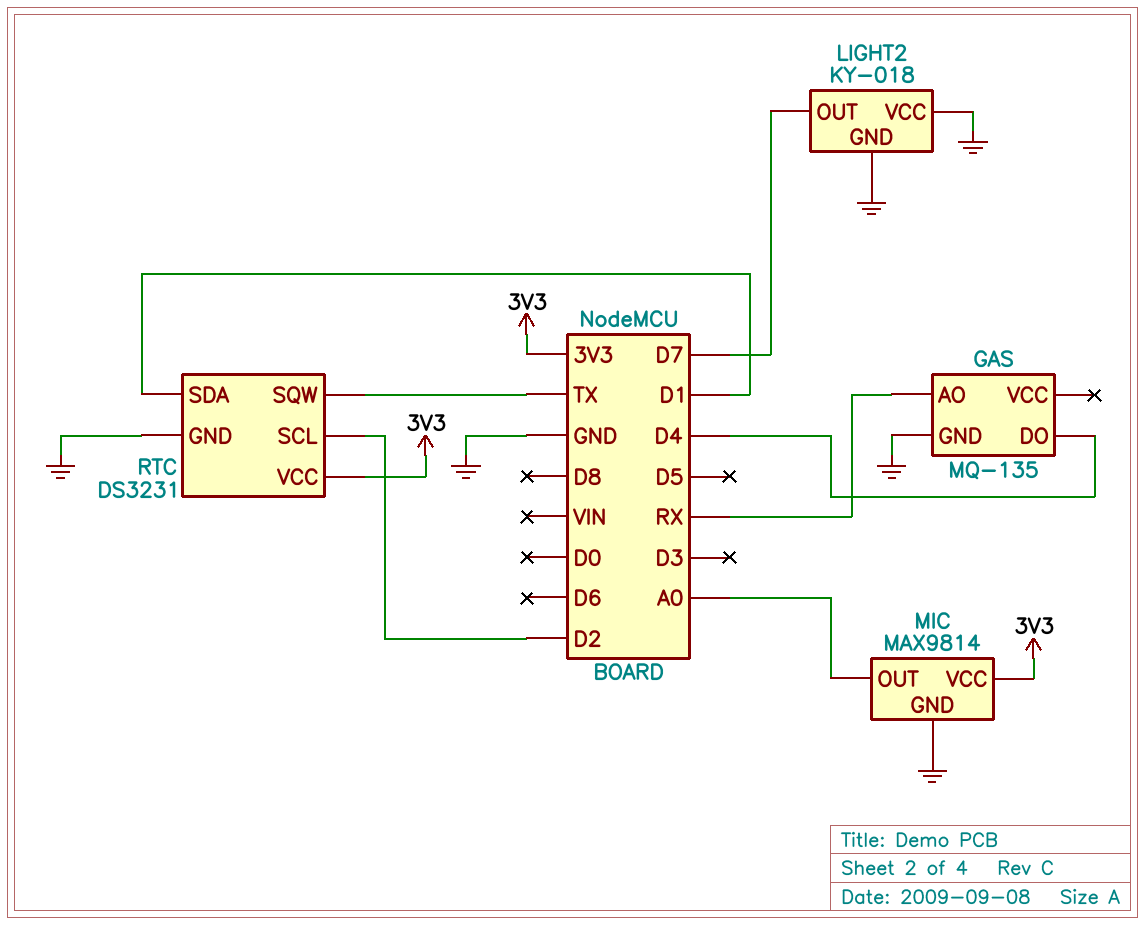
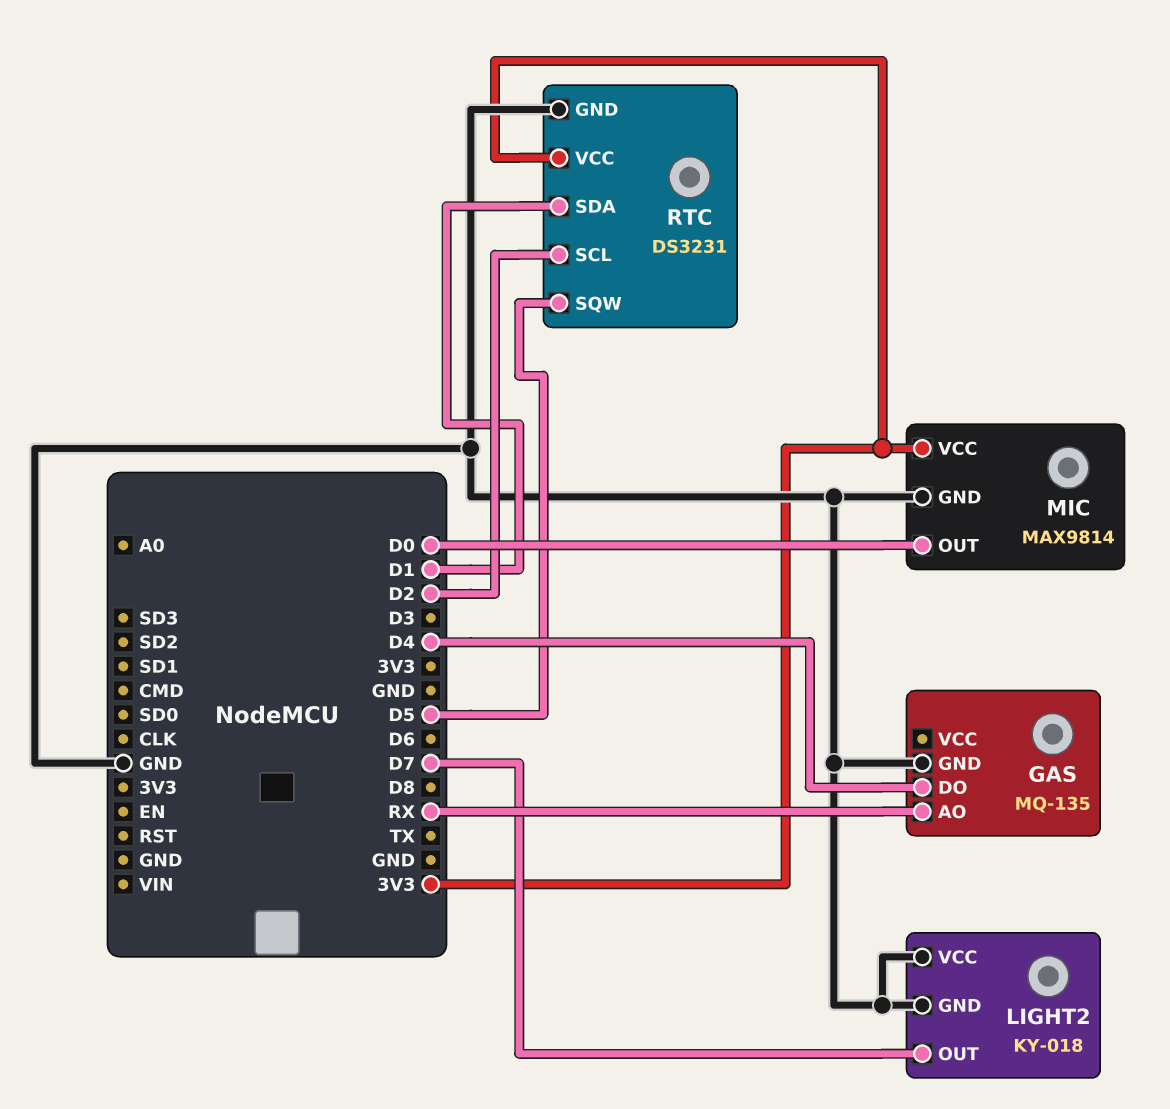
MIC pin OUT: A0 -> D0
RTC pin SQW: TX -> D5

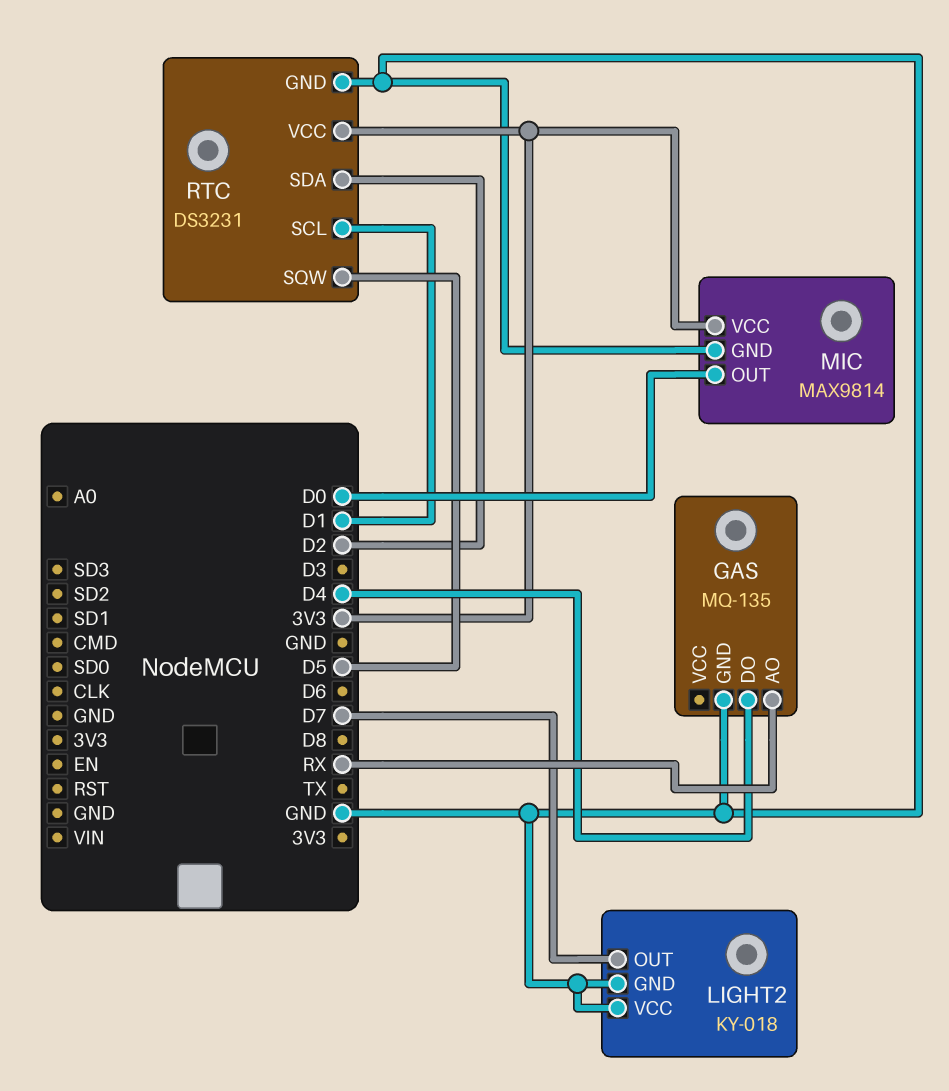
RTC pin SCL: D2 -> D1
RTC pin SDA: D1 -> D2

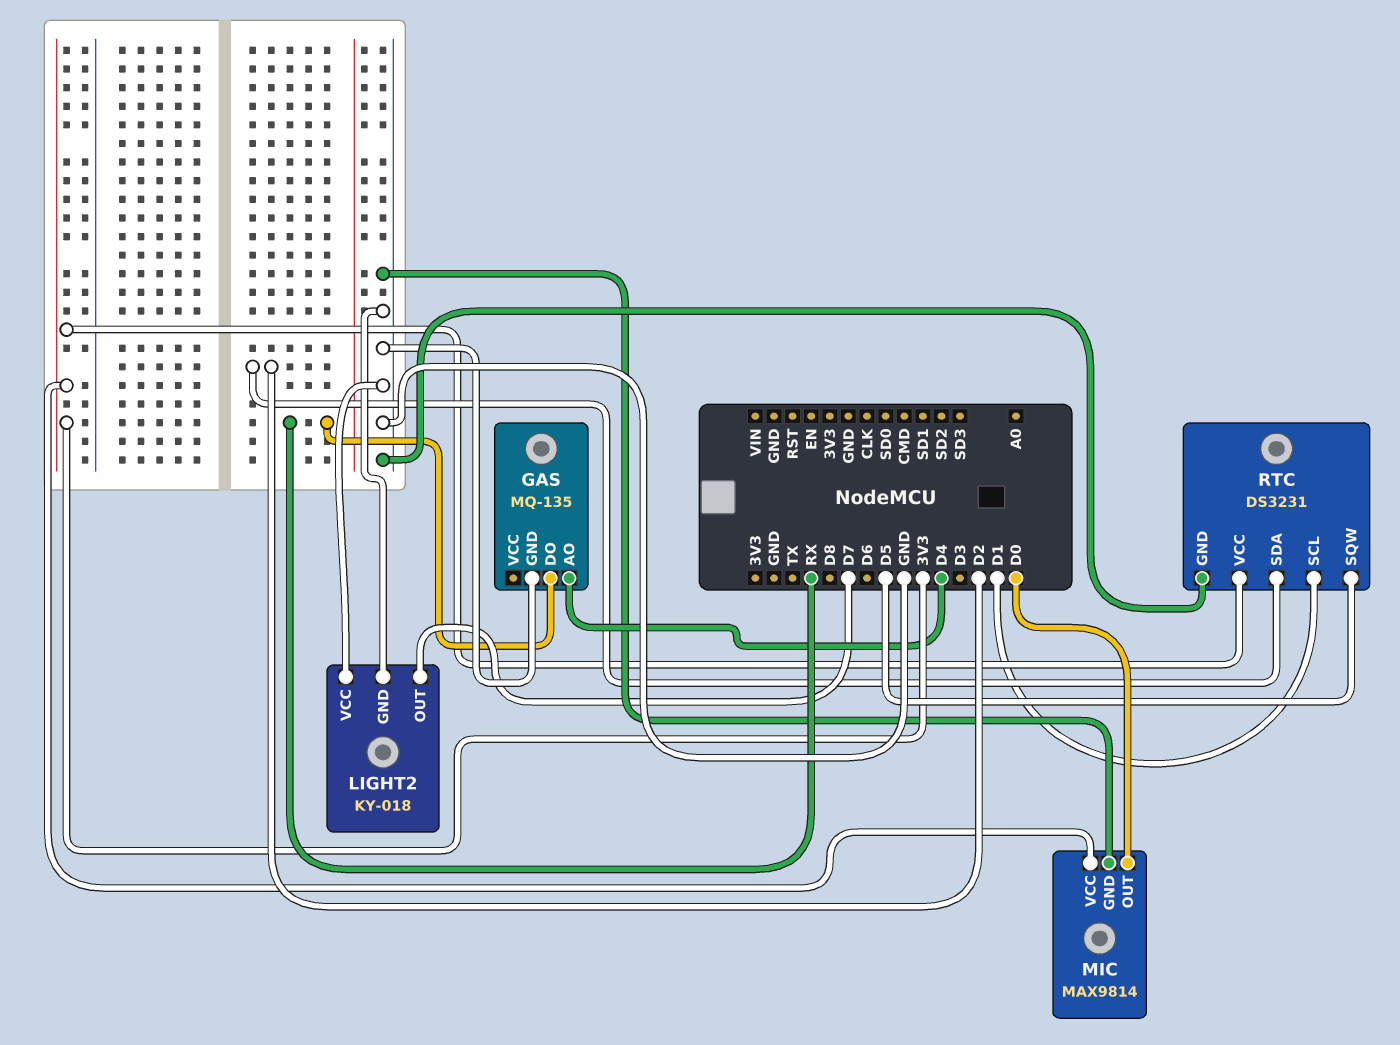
GAS pin AO: RX -> D4
GAS pin DO: D4 -> RX

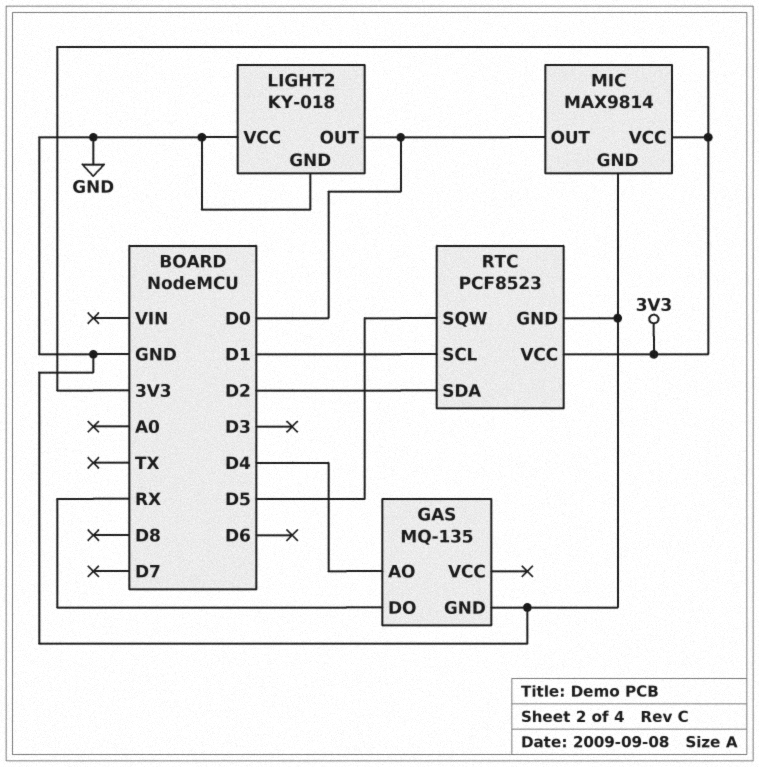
LIGHT2 pin OUT: D7 -> D0
RTC: DS3231 -> PCF8523

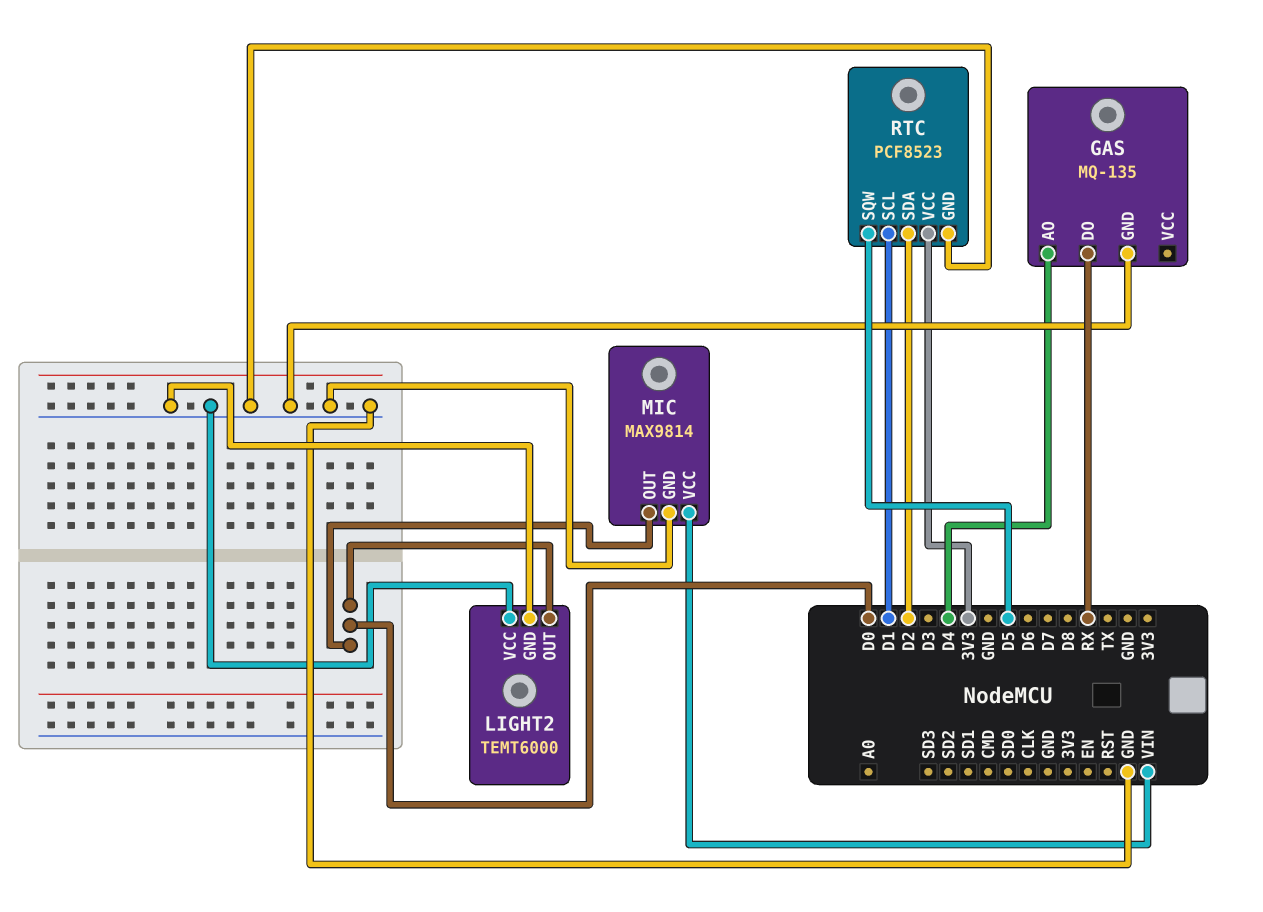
LIGHT2: KY-018 -> TEMT6000
MIC pin VCC: 3V3 -> VIN

